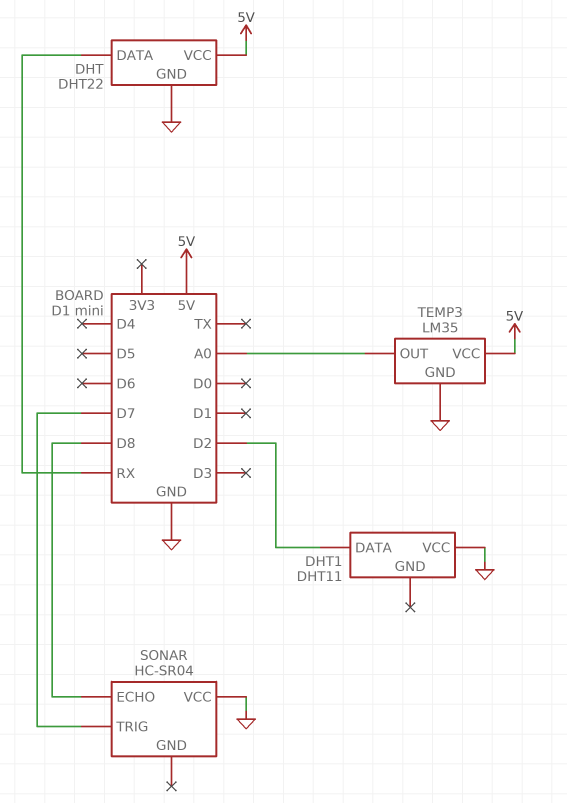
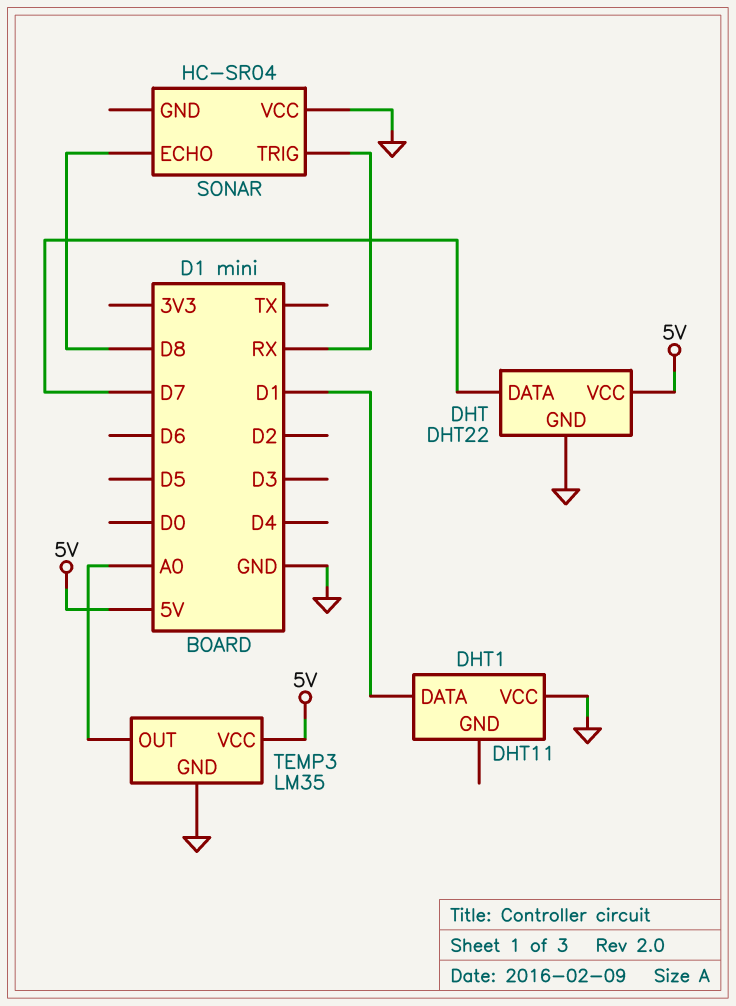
DHT pin DATA: RX -> D7
DHT1 pin DATA: D2 -> D1
SONAR pin TRIG: D7 -> RX

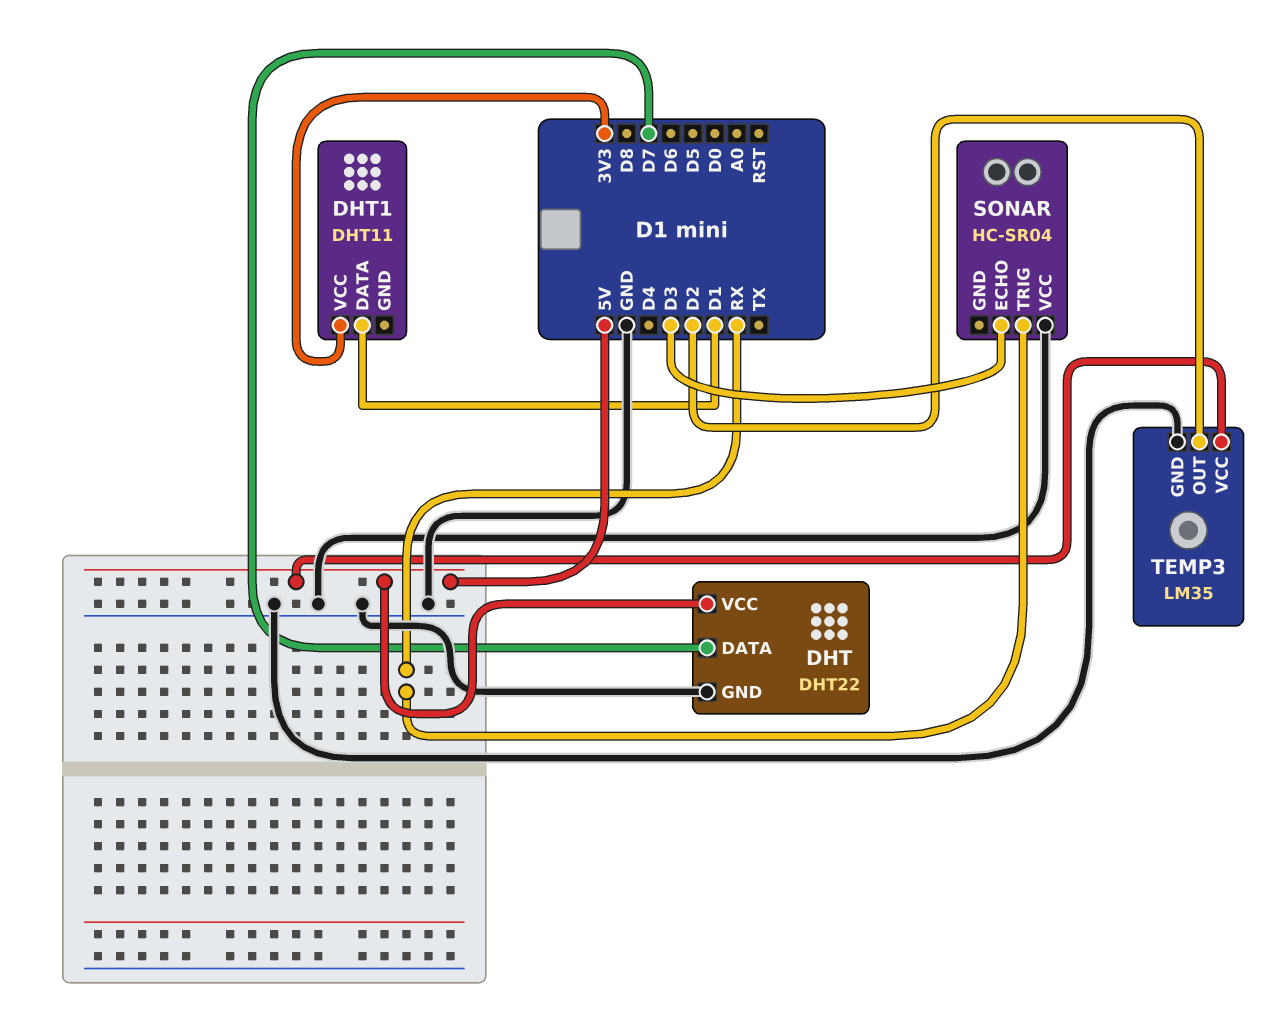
DHT1 pin VCC: GND -> 3V3
SONAR pin ECHO: D8 -> D3
TEMP3 pin OUT: A0 -> D2

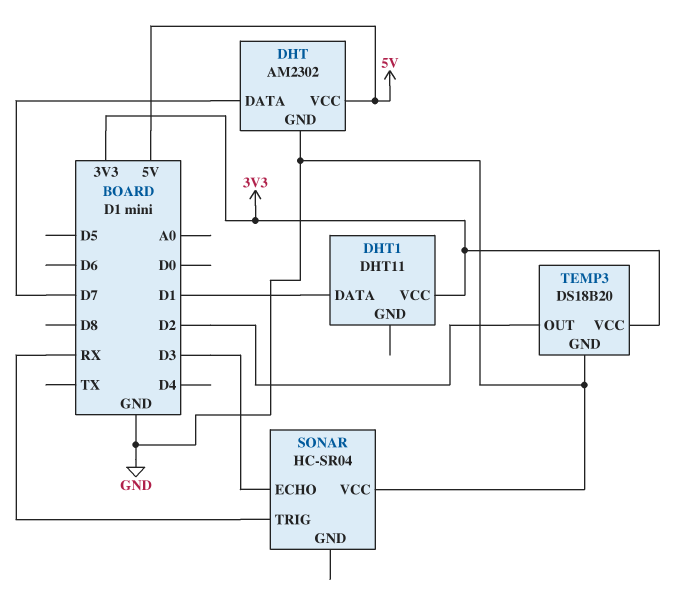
DHT: DHT22 -> AM2302
TEMP3: LM35 -> DS18B20
TEMP3 pin VCC: 5V -> 3V3

